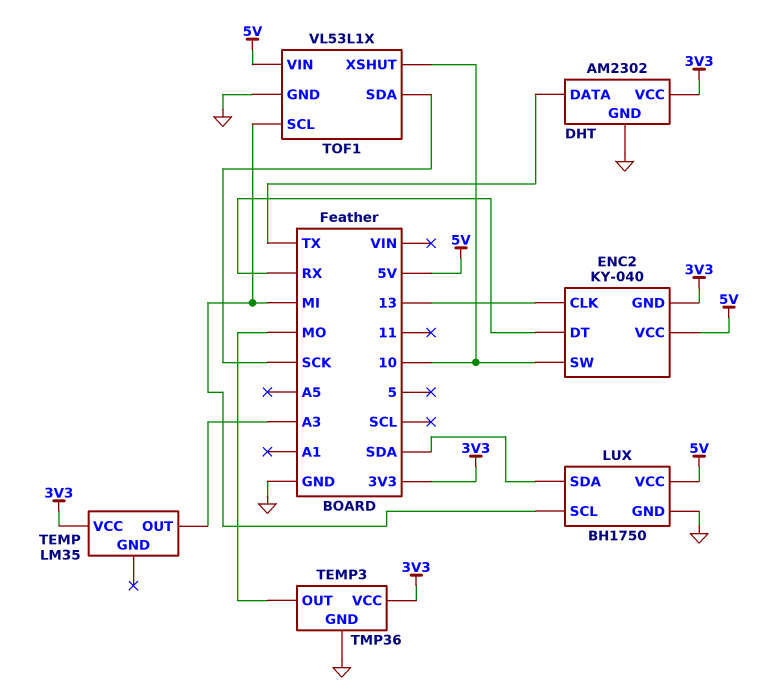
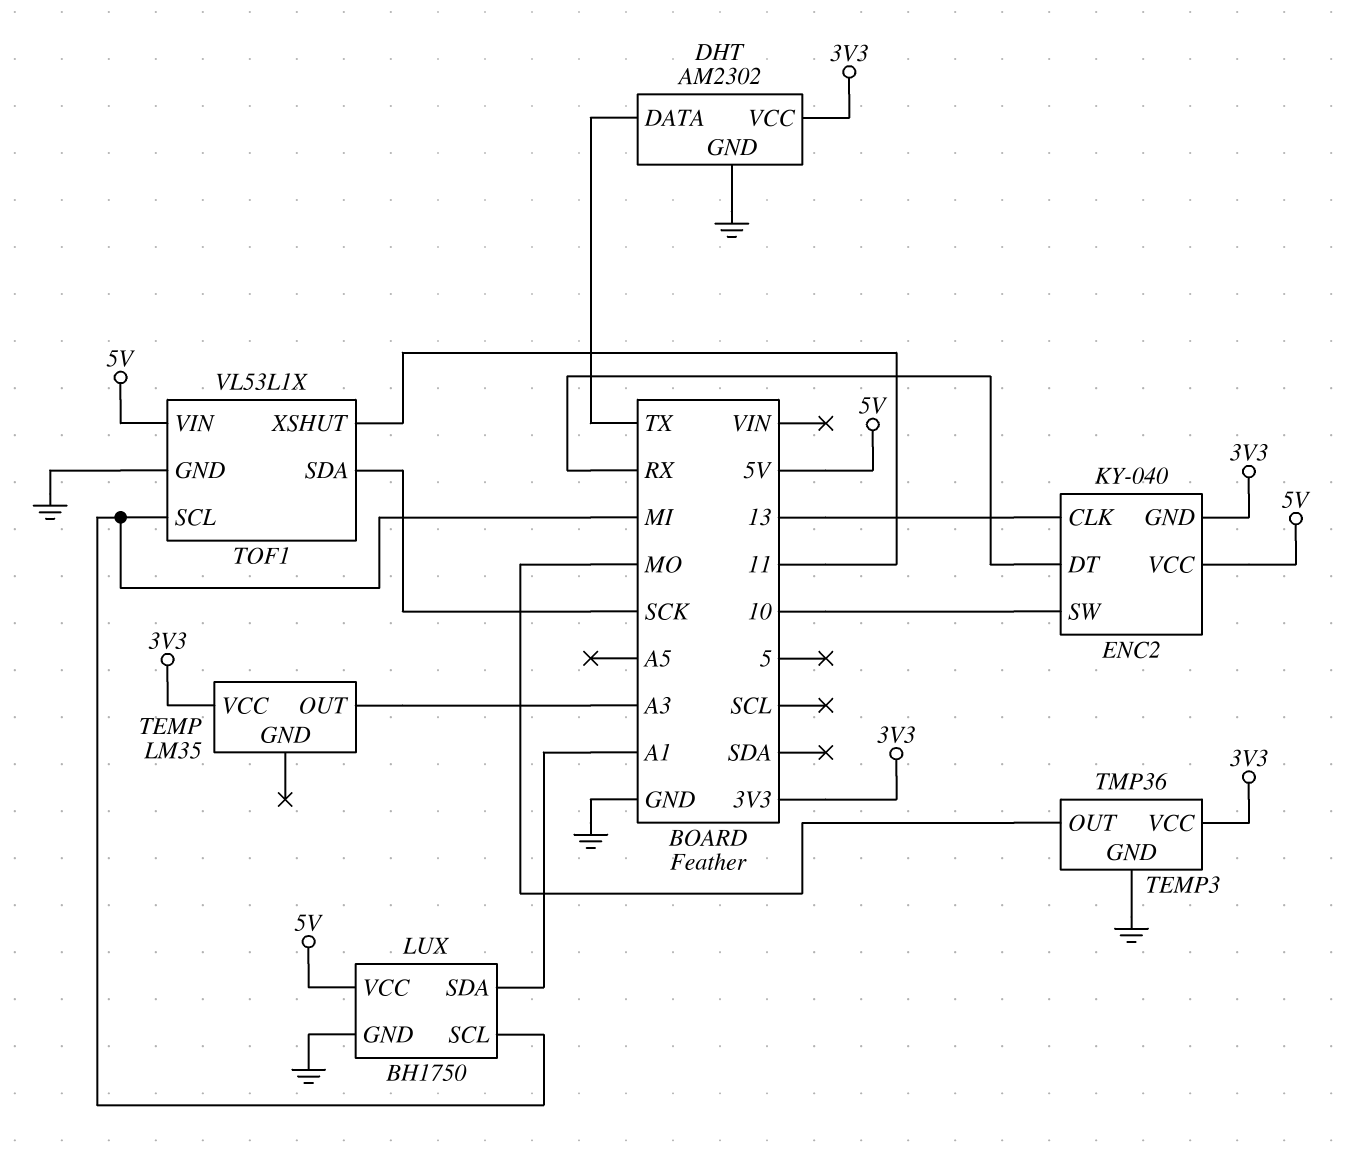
LUX pin SDA: SDA -> A1
TOF1 pin XSHUT: 10 -> 11

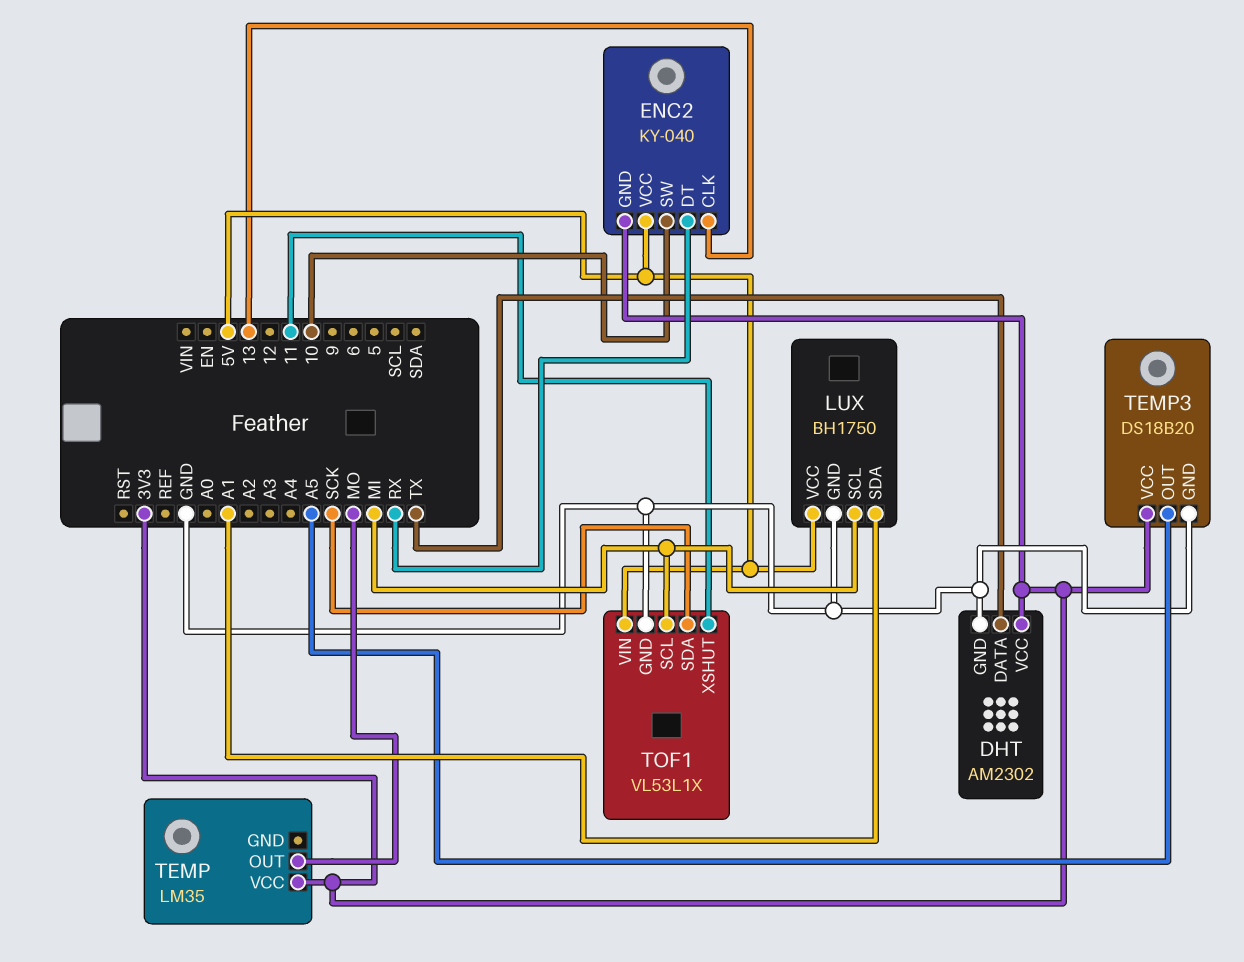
TEMP pin OUT: A3 -> MO
TEMP3: TMP36 -> DS18B20
TEMP3 pin OUT: MO -> A5

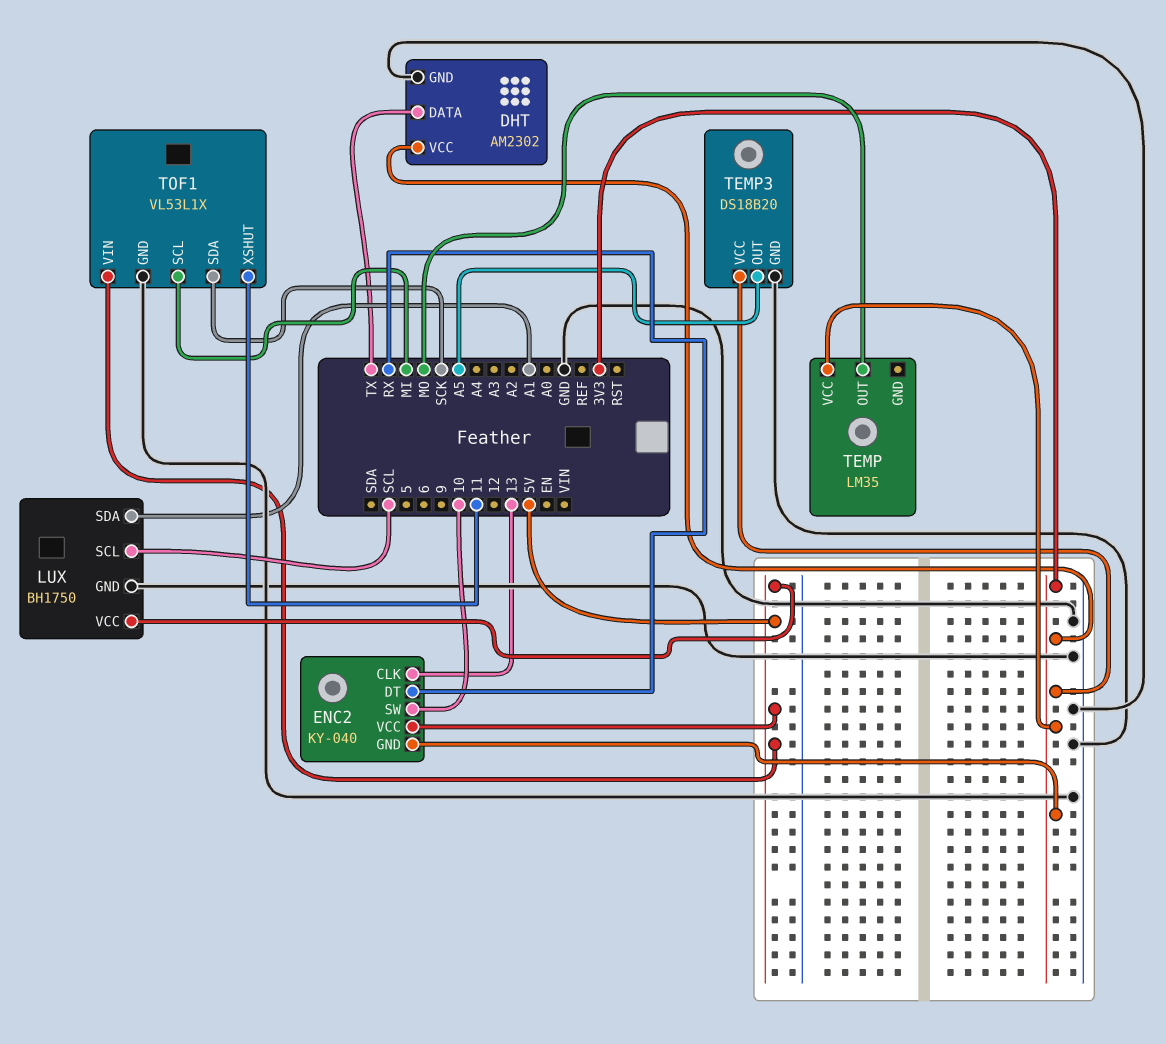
LUX pin SCL: MI -> SCL

